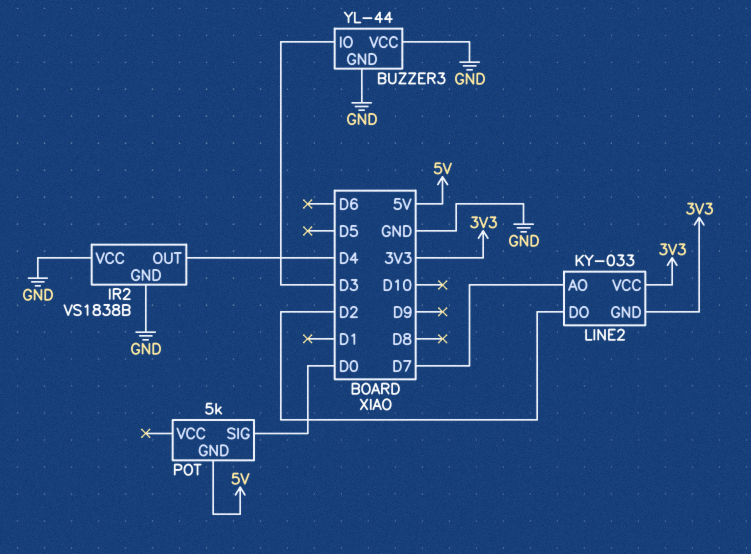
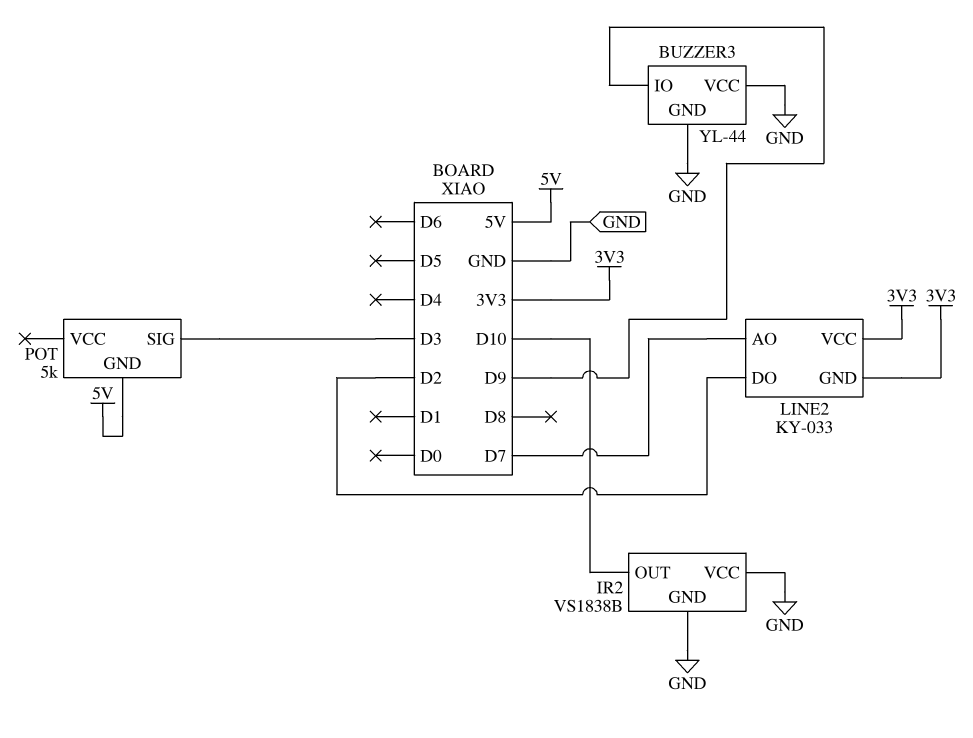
BUZZER3 pin IO: D3 -> D9
IR2 pin OUT: D4 -> D10
POT pin SIG: D0 -> D3

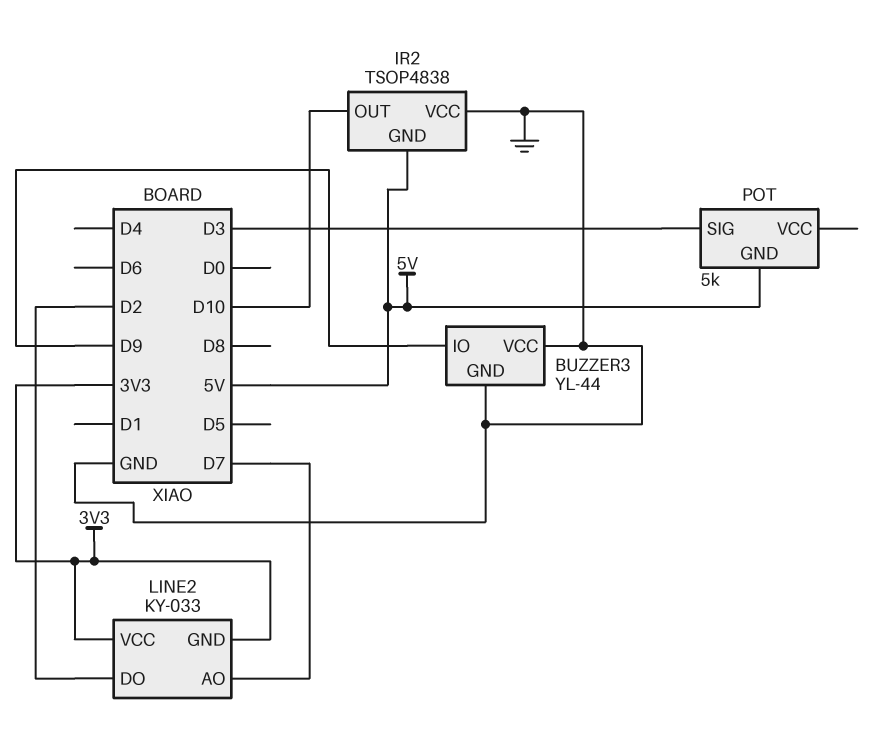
IR2: VS1838B -> TSOP4838
IR2 pin GND: GND -> 5V

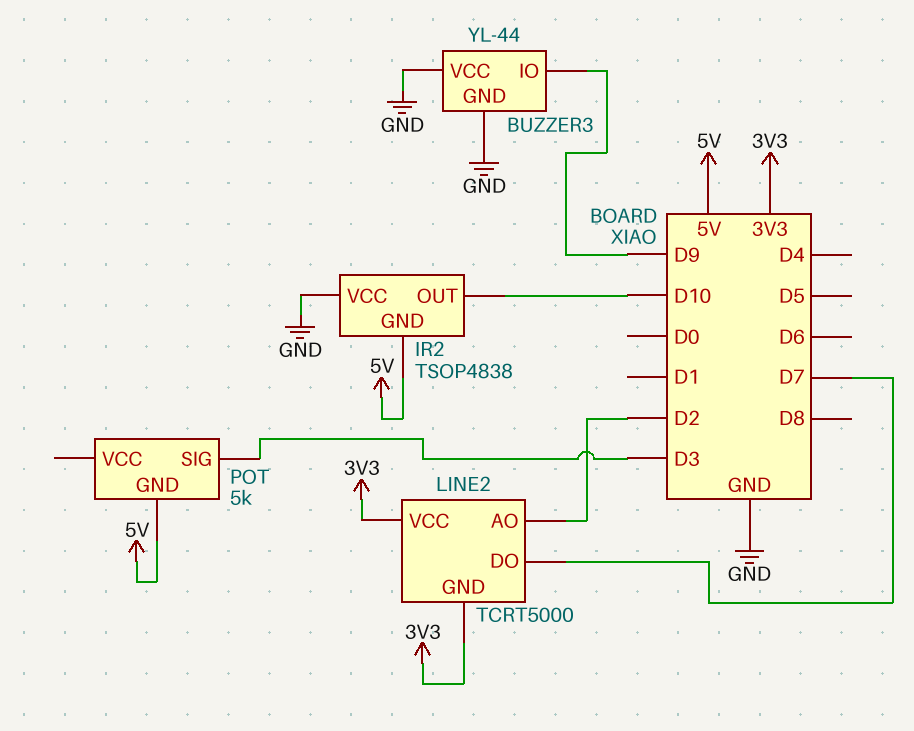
LINE2: KY-033 -> TCRT5000
LINE2 pin AO: D7 -> D2
LINE2 pin DO: D2 -> D7

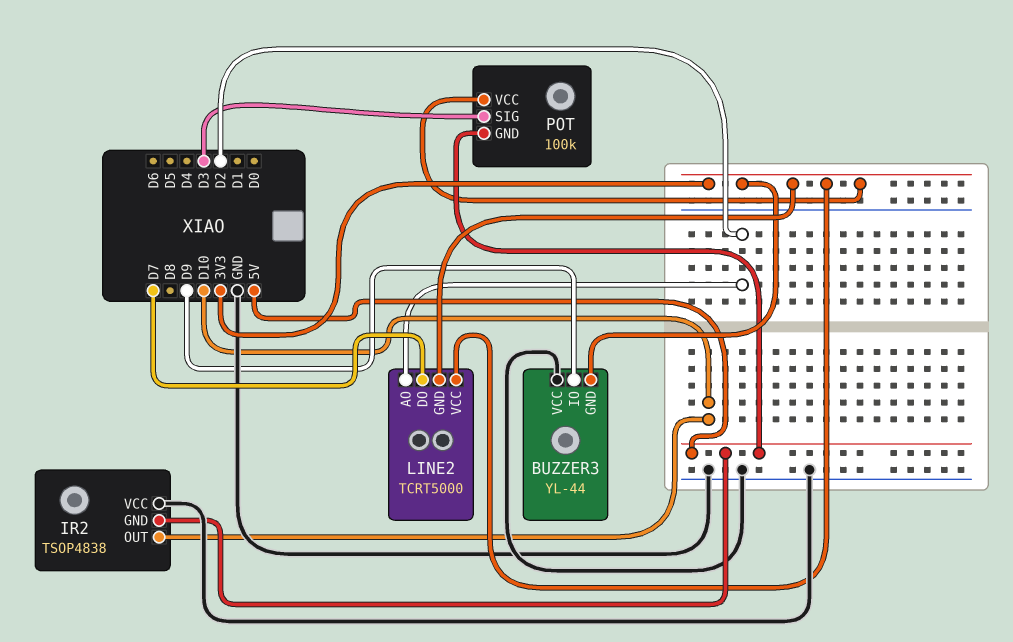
BUZZER3 pin GND: GND -> 3V3
POT: 5k -> 100k
POT pin VCC: none -> 3V3

